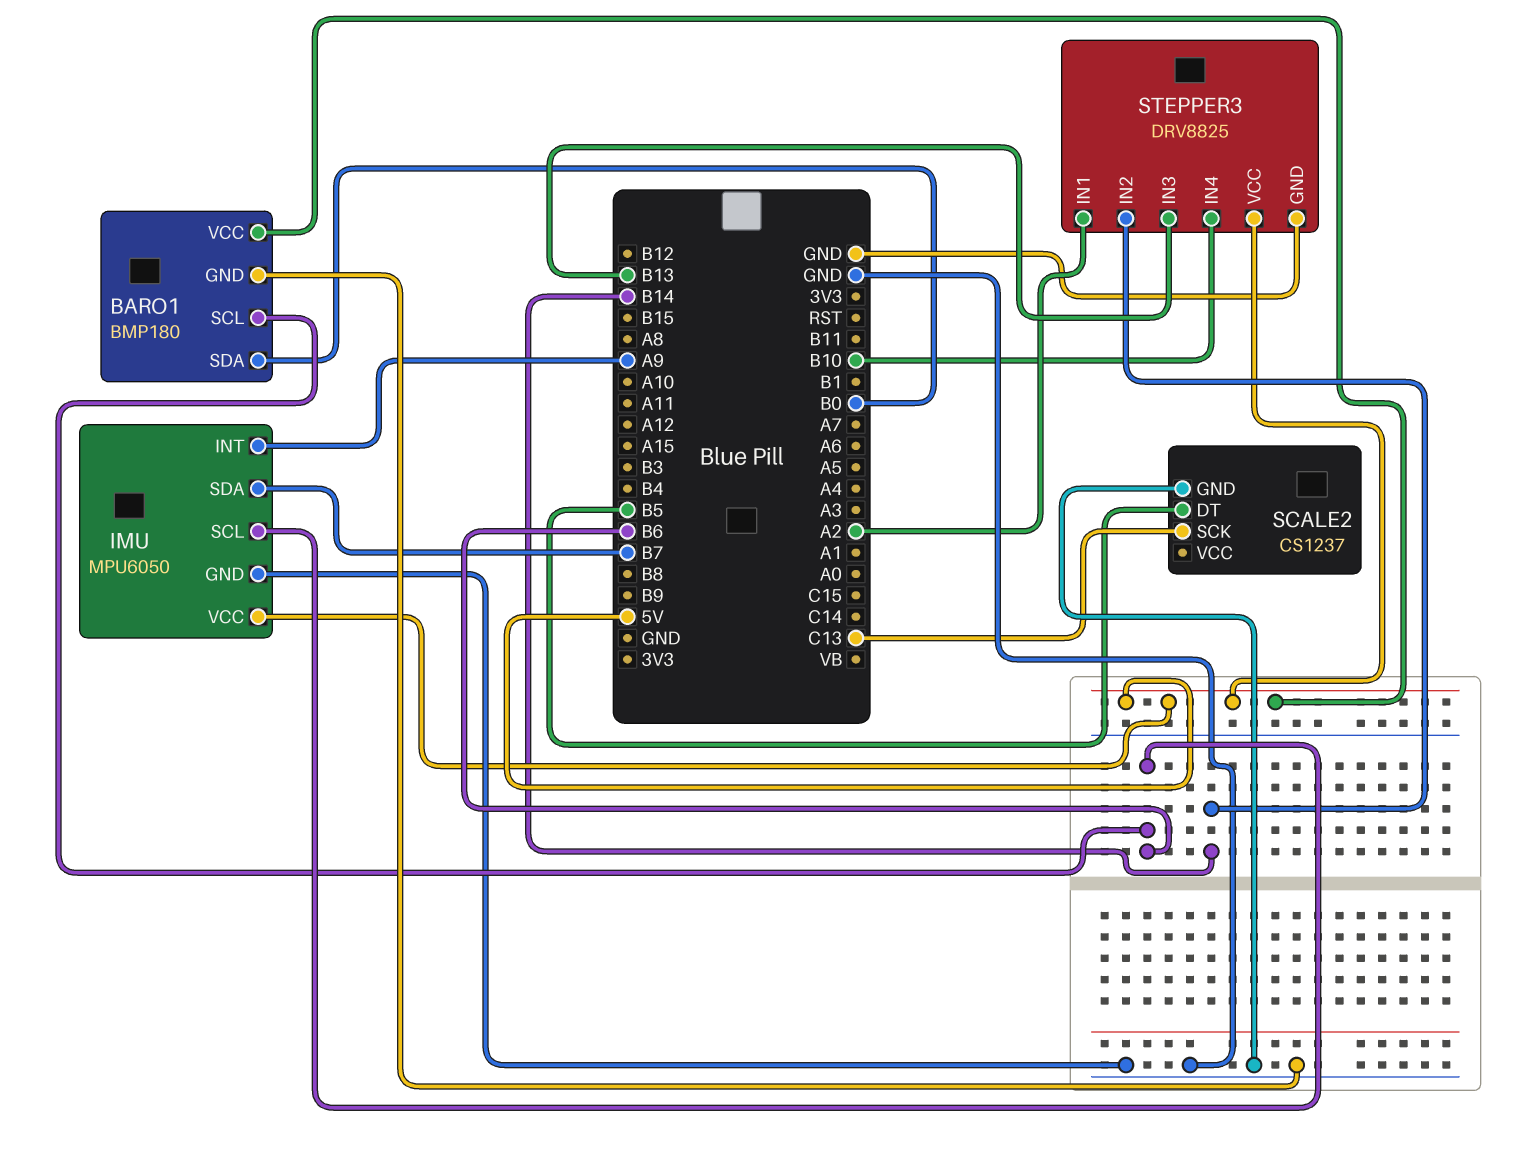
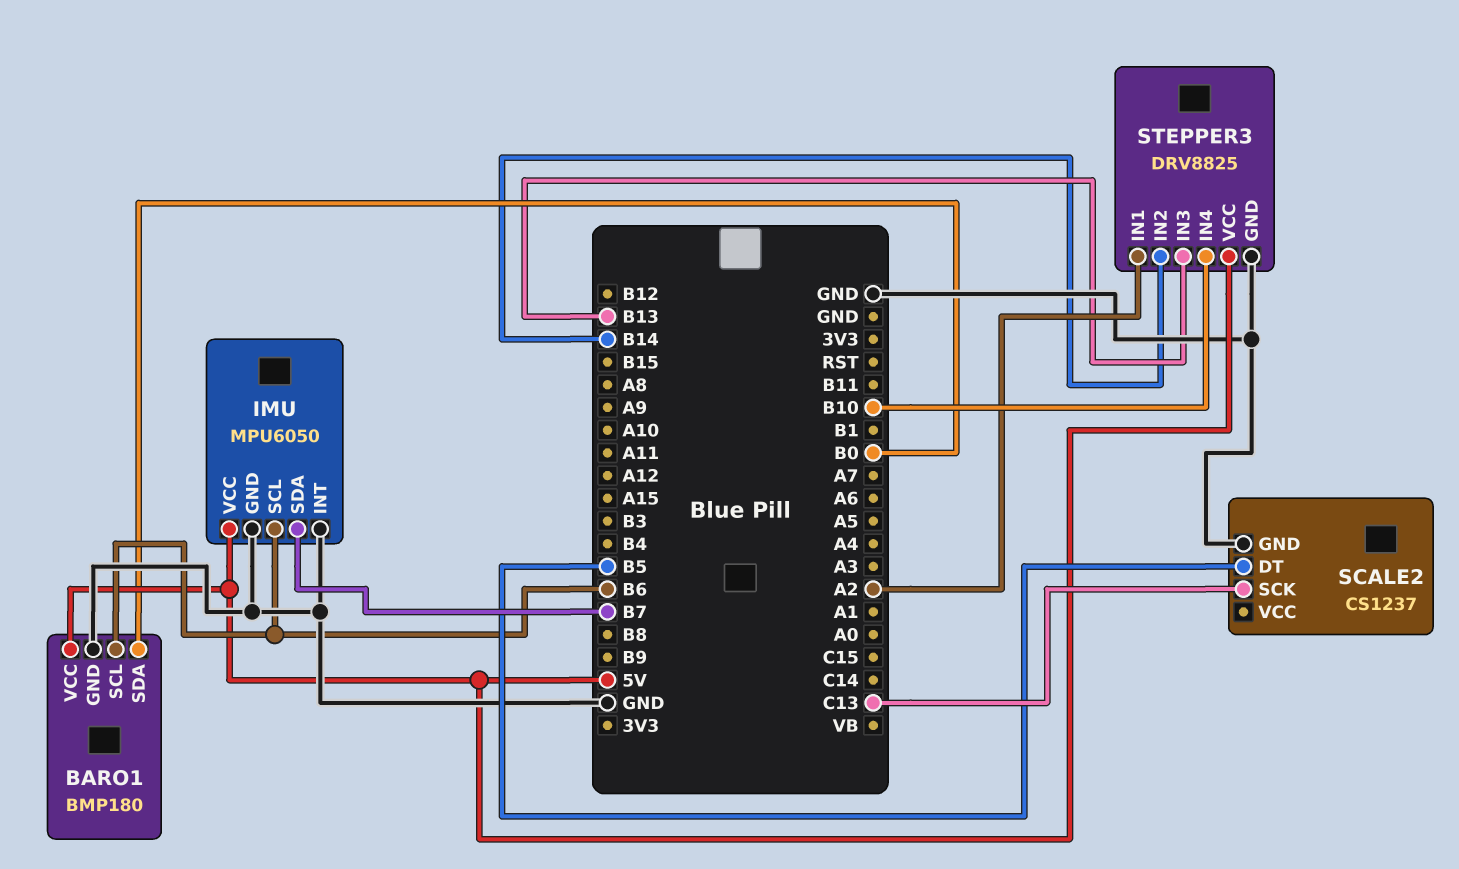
IMU pin INT: A9 -> GND

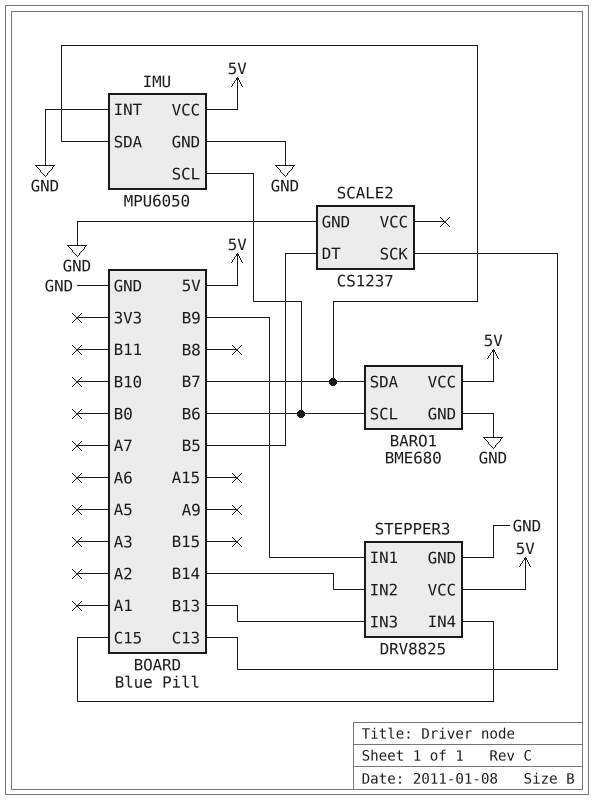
BARO1: BMP180 -> BME680
BARO1 pin SDA: B0 -> B7
STEPPER3 pin IN1: A2 -> B9
STEPPER3 pin IN4: B10 -> C15

